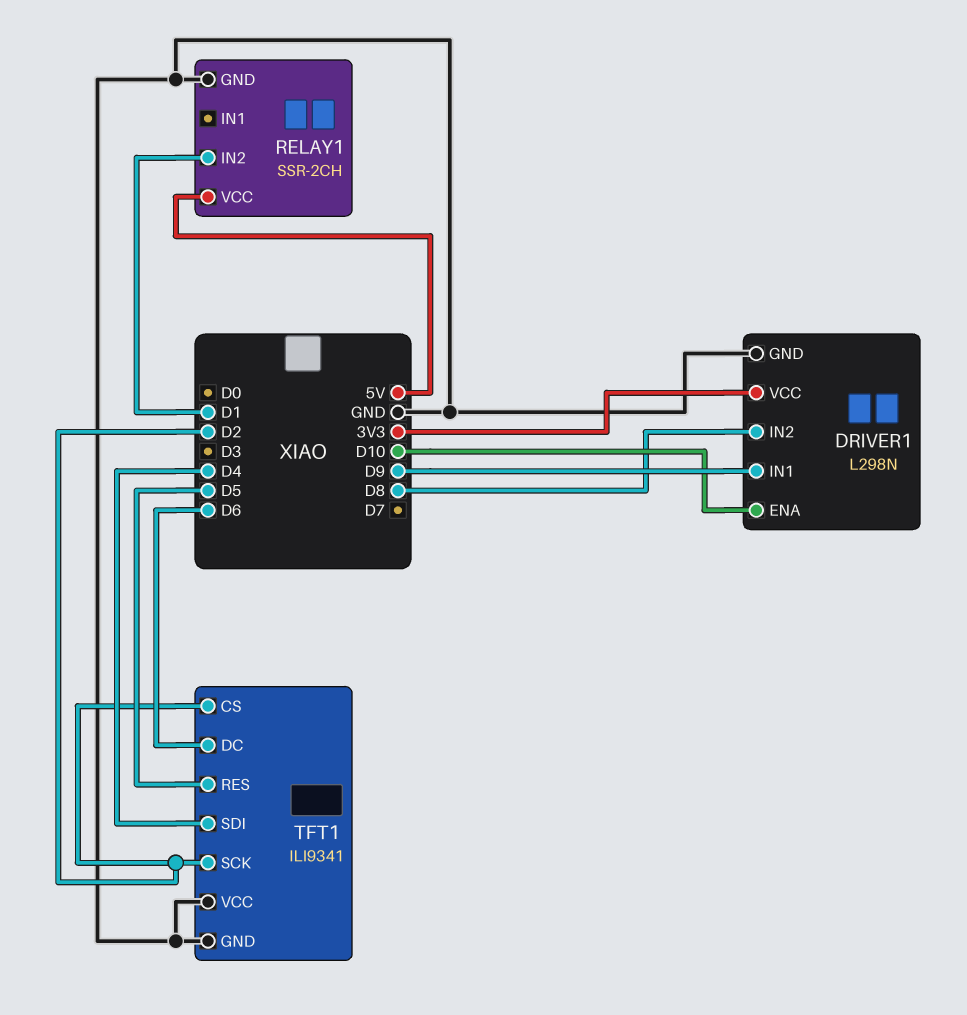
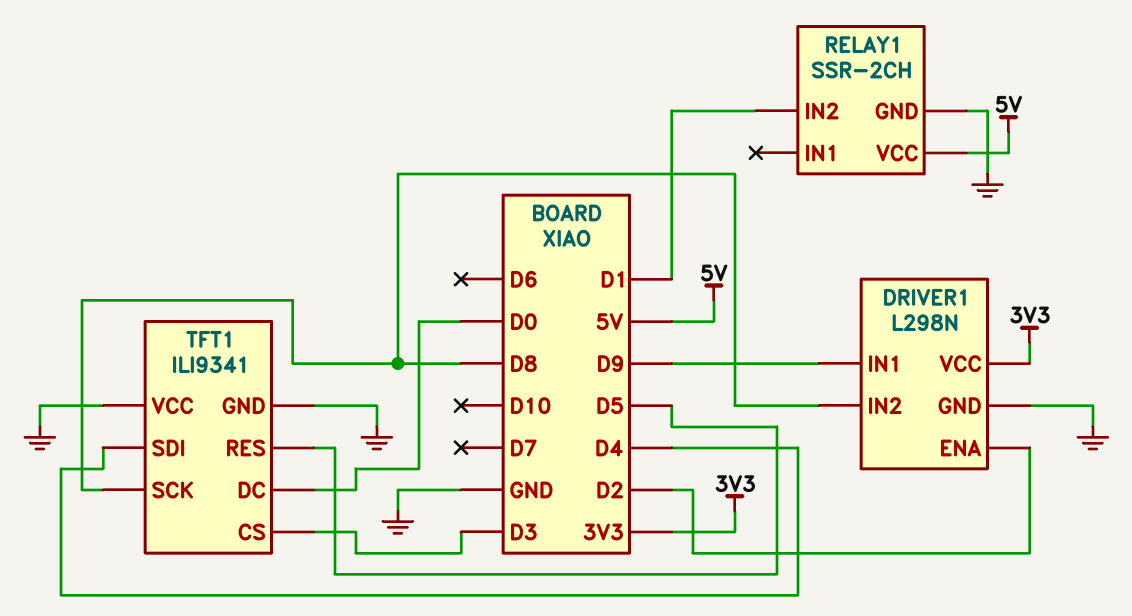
DRIVER1 pin ENA: D10 -> D2
TFT1 pin CS: D2 -> D3
TFT1 pin DC: D6 -> D0
TFT1 pin SCK: D2 -> D8

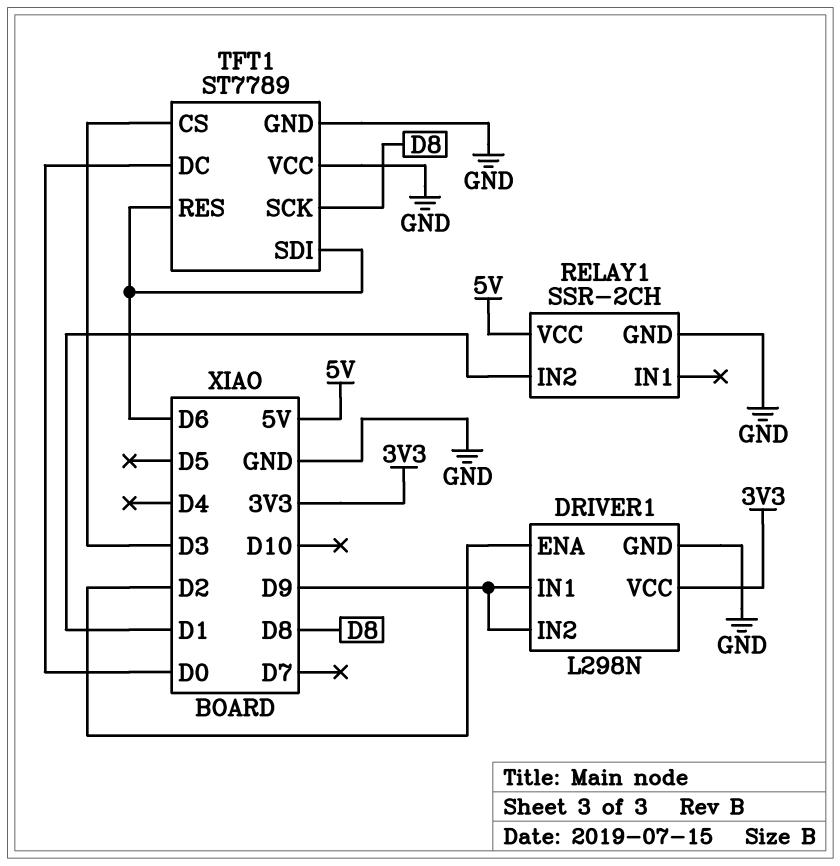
DRIVER1 pin IN2: D8 -> D9
TFT1: ILI9341 -> ST7789
TFT1 pin RES: D5 -> D6
TFT1 pin SDI: D4 -> D6

